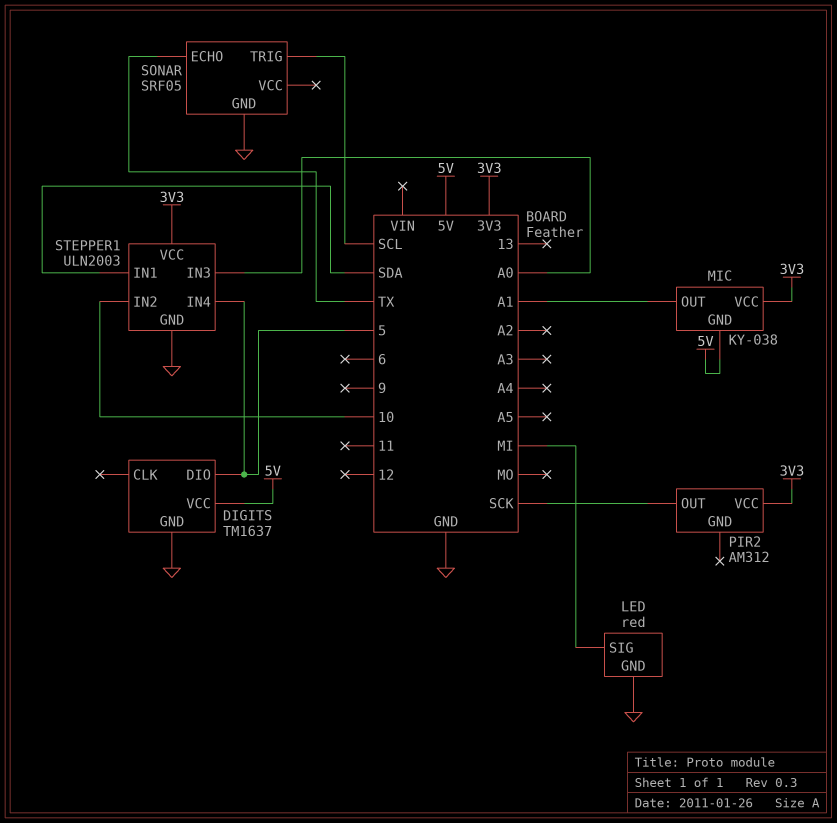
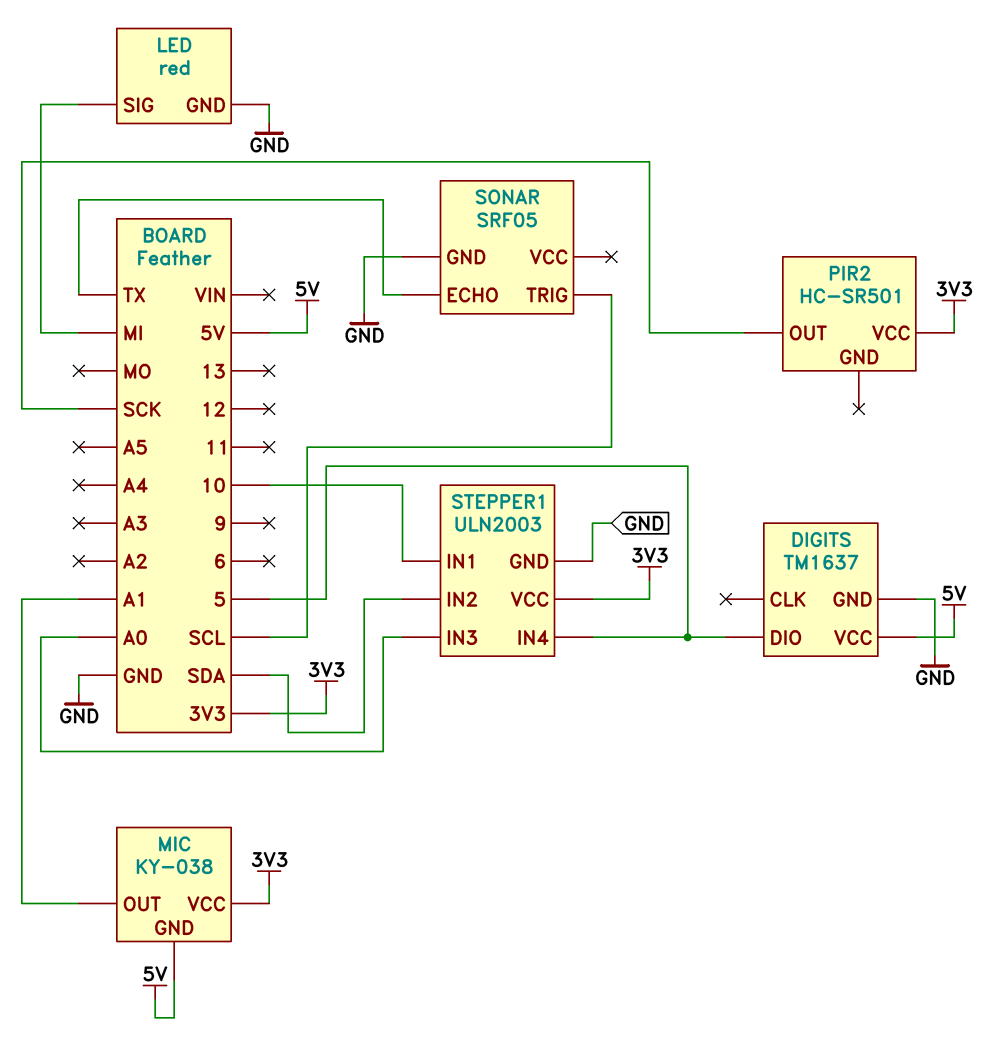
PIR2: AM312 -> HC-SR501
STEPPER1 pin IN1: SDA -> 10
STEPPER1 pin IN2: 10 -> SDA

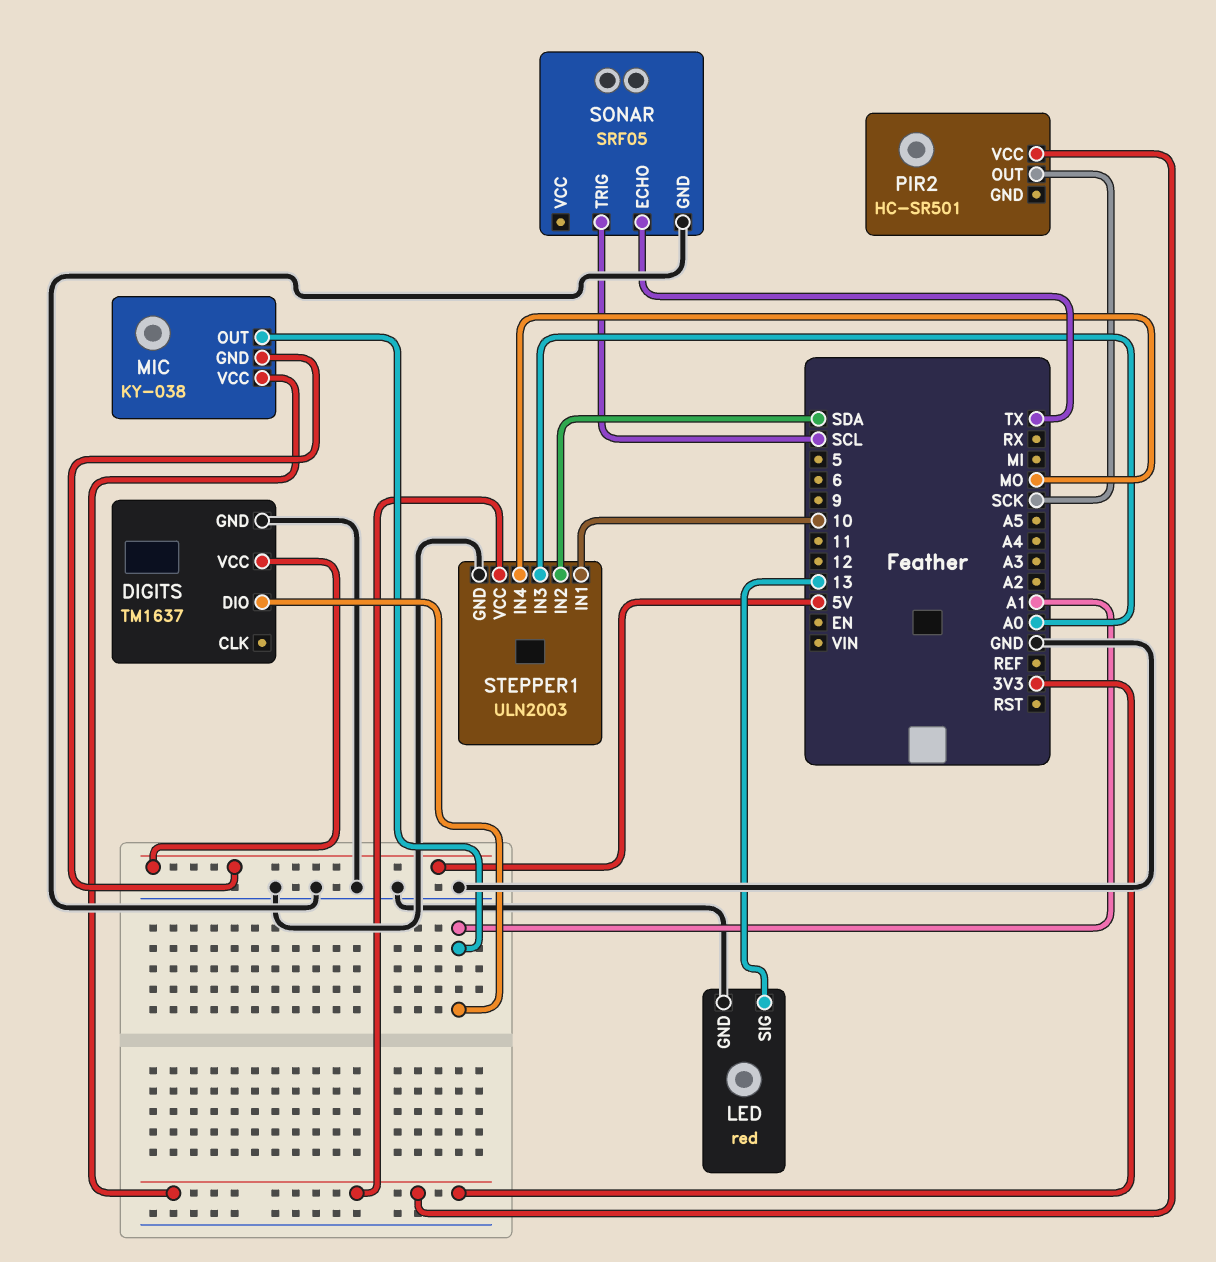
DIGITS pin DIO: 5 -> A1
LED pin SIG: MI -> 13
STEPPER1 pin IN4: 5 -> MO

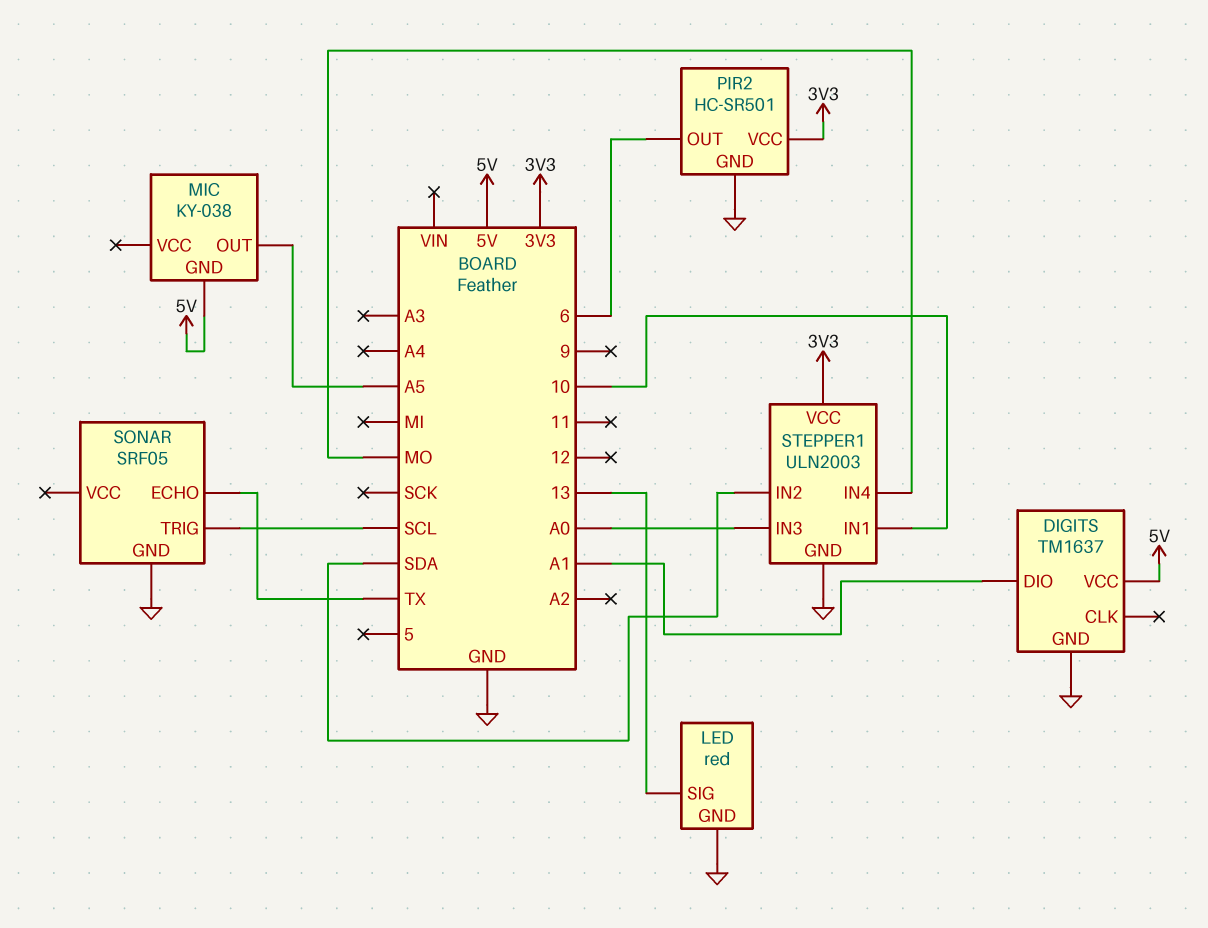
MIC pin OUT: A1 -> A5
MIC pin VCC: 3V3 -> none
PIR2 pin GND: none -> GND
PIR2 pin OUT: SCK -> 6

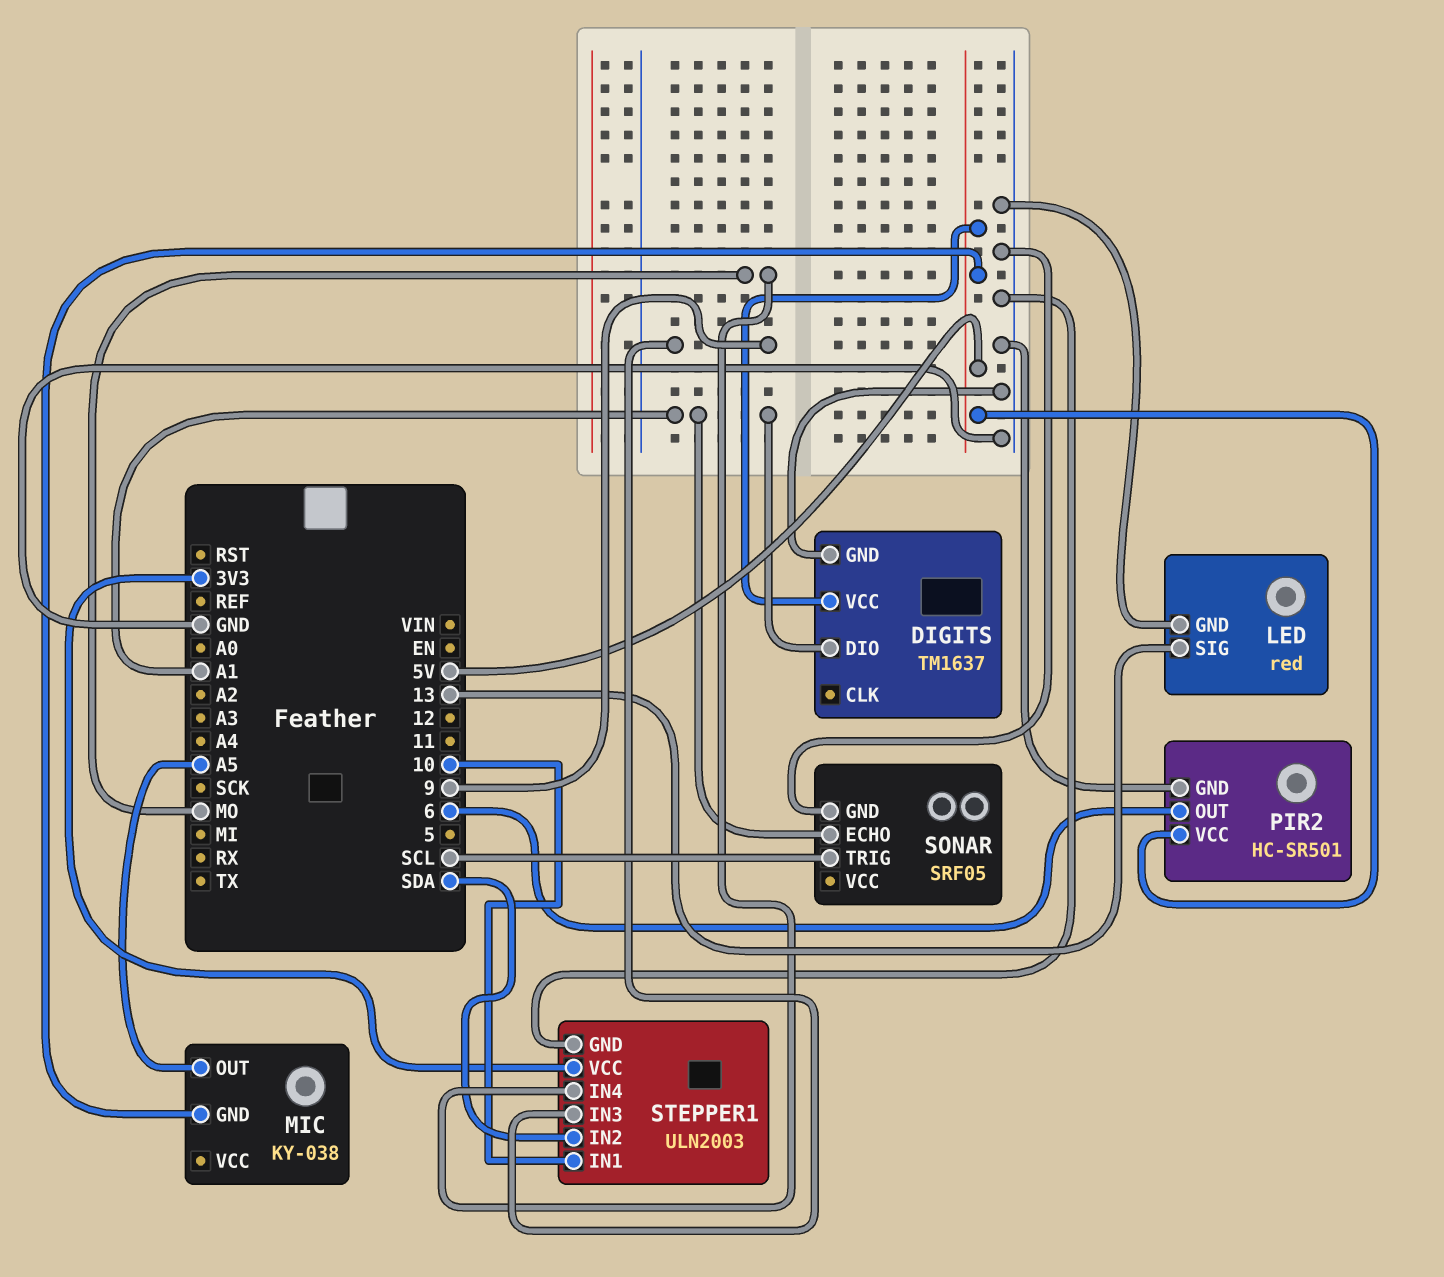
PIR2 pin VCC: 3V3 -> 5V
SONAR pin ECHO: TX -> A1
STEPPER1 pin IN3: A0 -> 9

